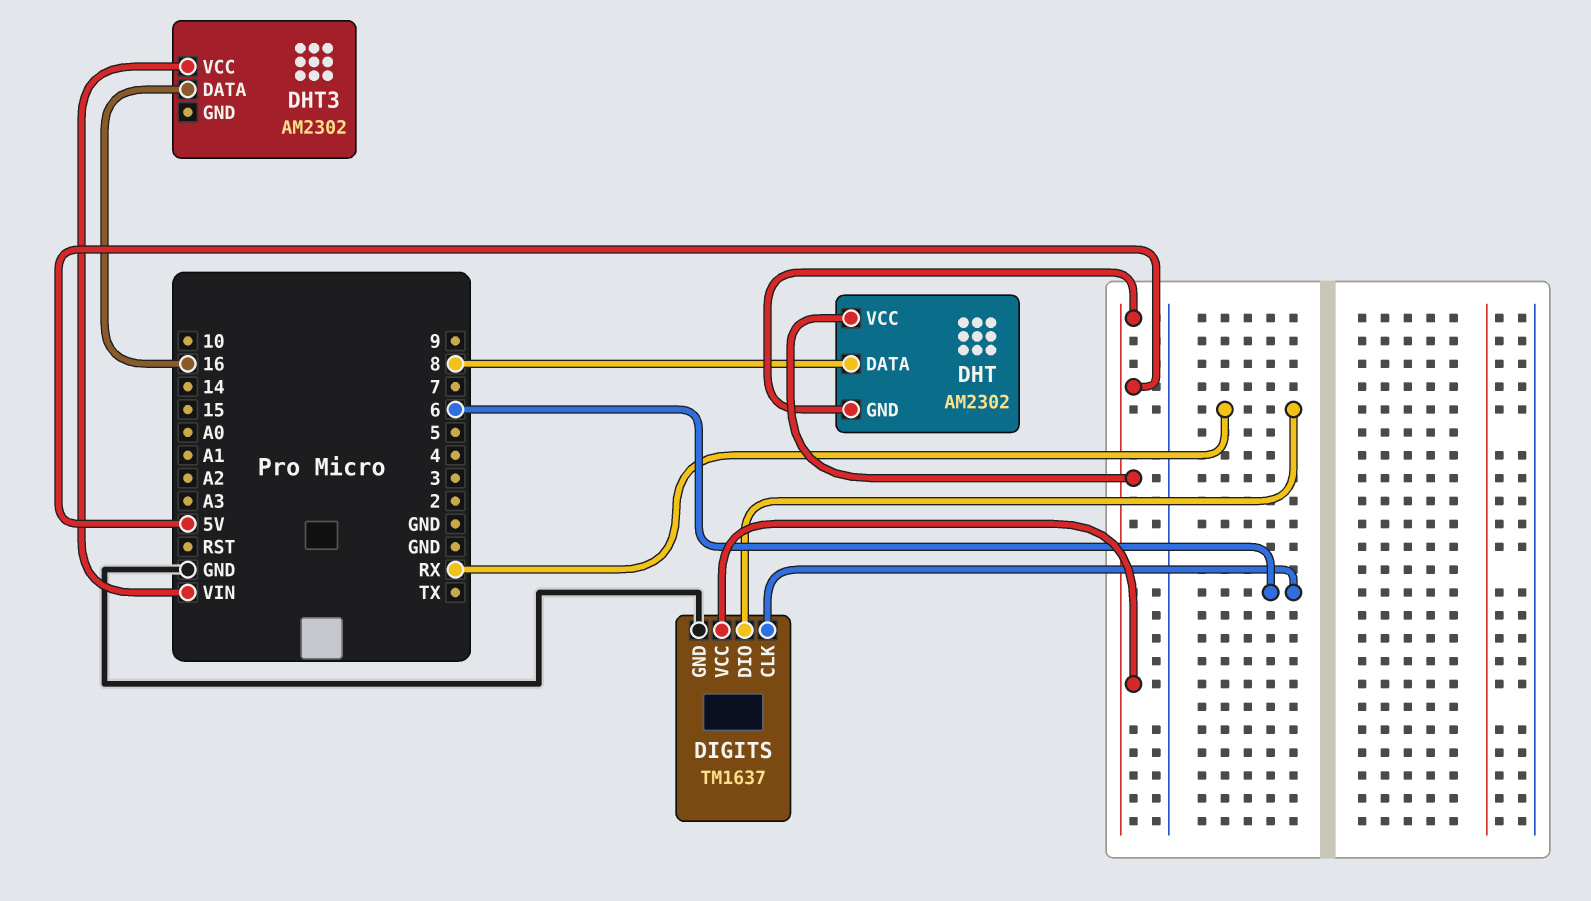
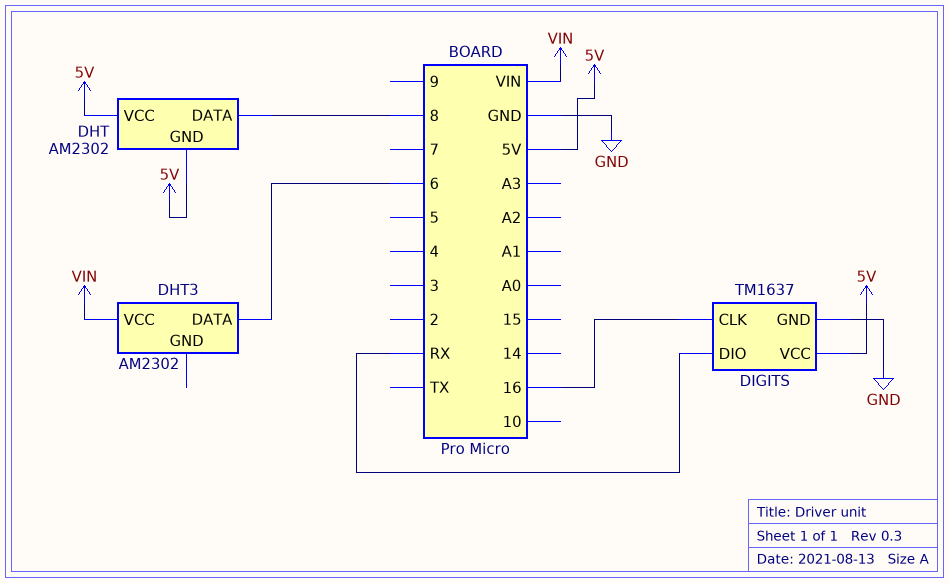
DHT3 pin DATA: 16 -> 6
DIGITS pin CLK: 6 -> 16

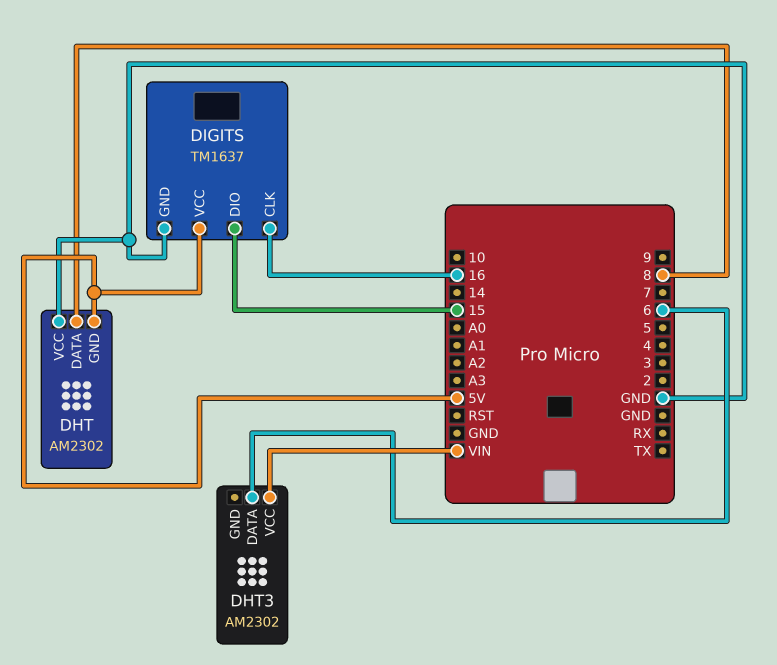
DHT pin VCC: 5V -> GND
DIGITS pin DIO: RX -> 15

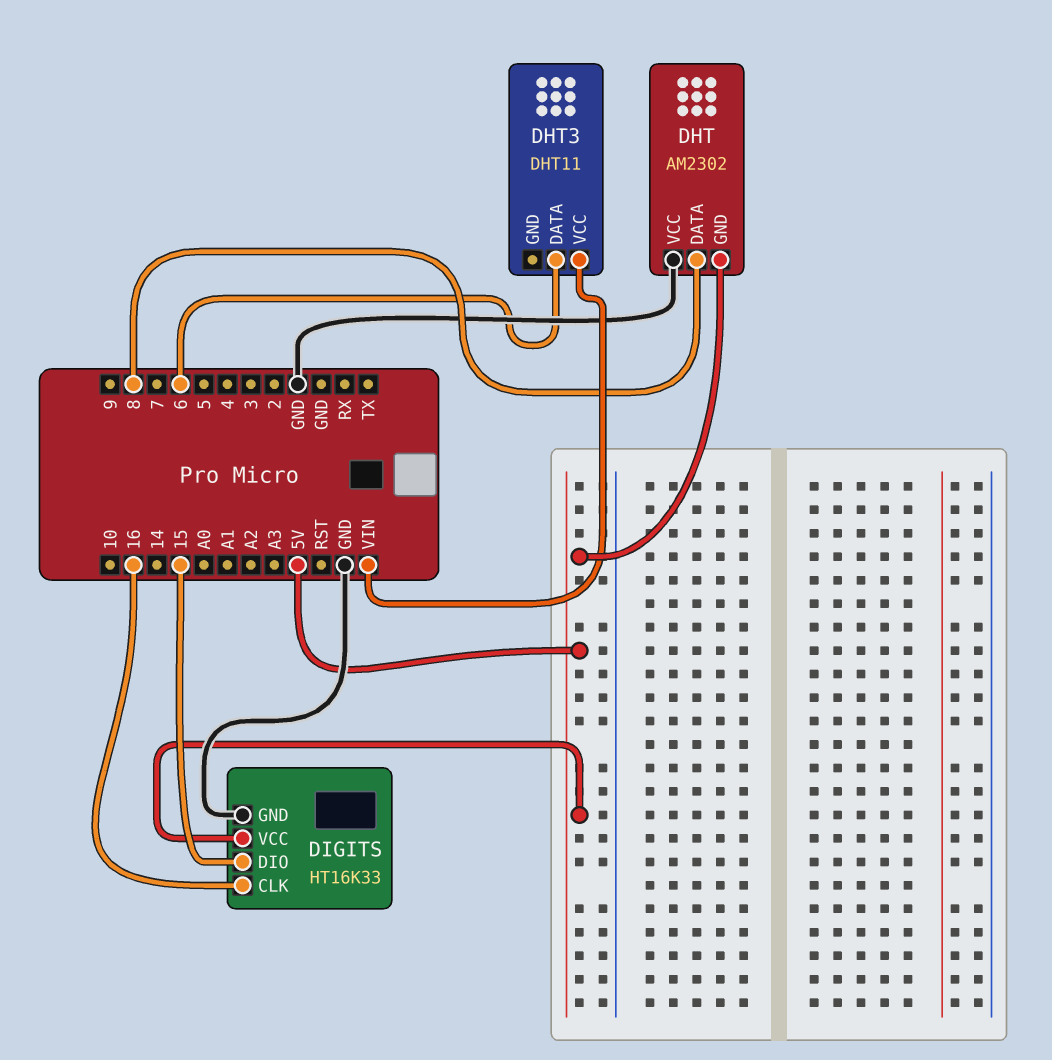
DHT3: AM2302 -> DHT11
DIGITS: TM1637 -> HT16K33

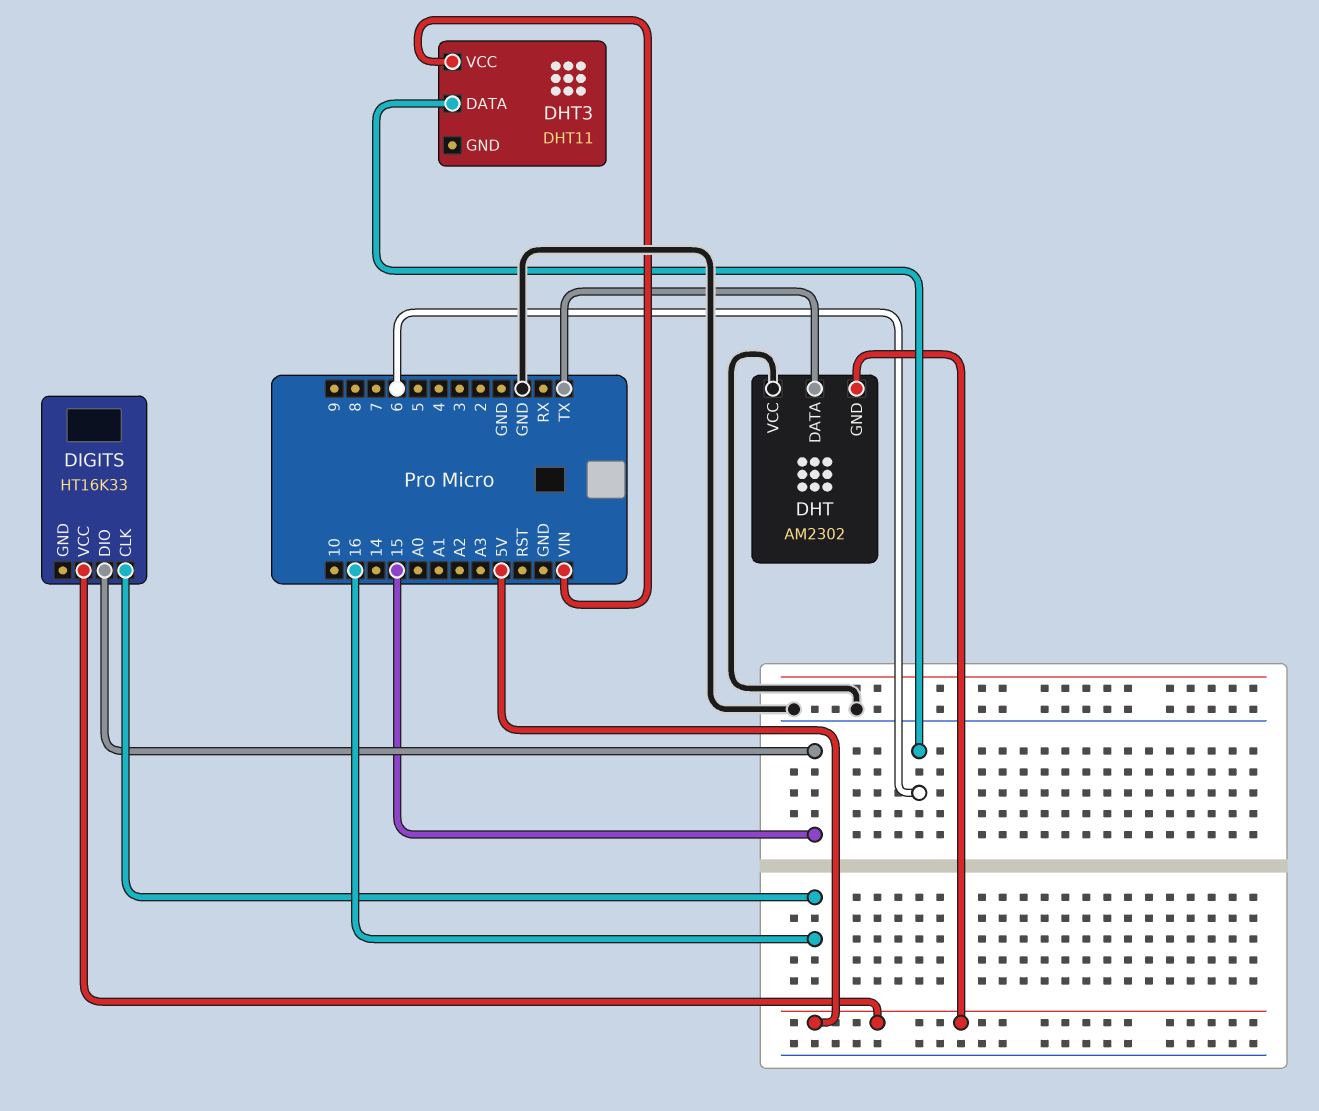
DHT pin DATA: 8 -> TX
DIGITS pin GND: GND -> none

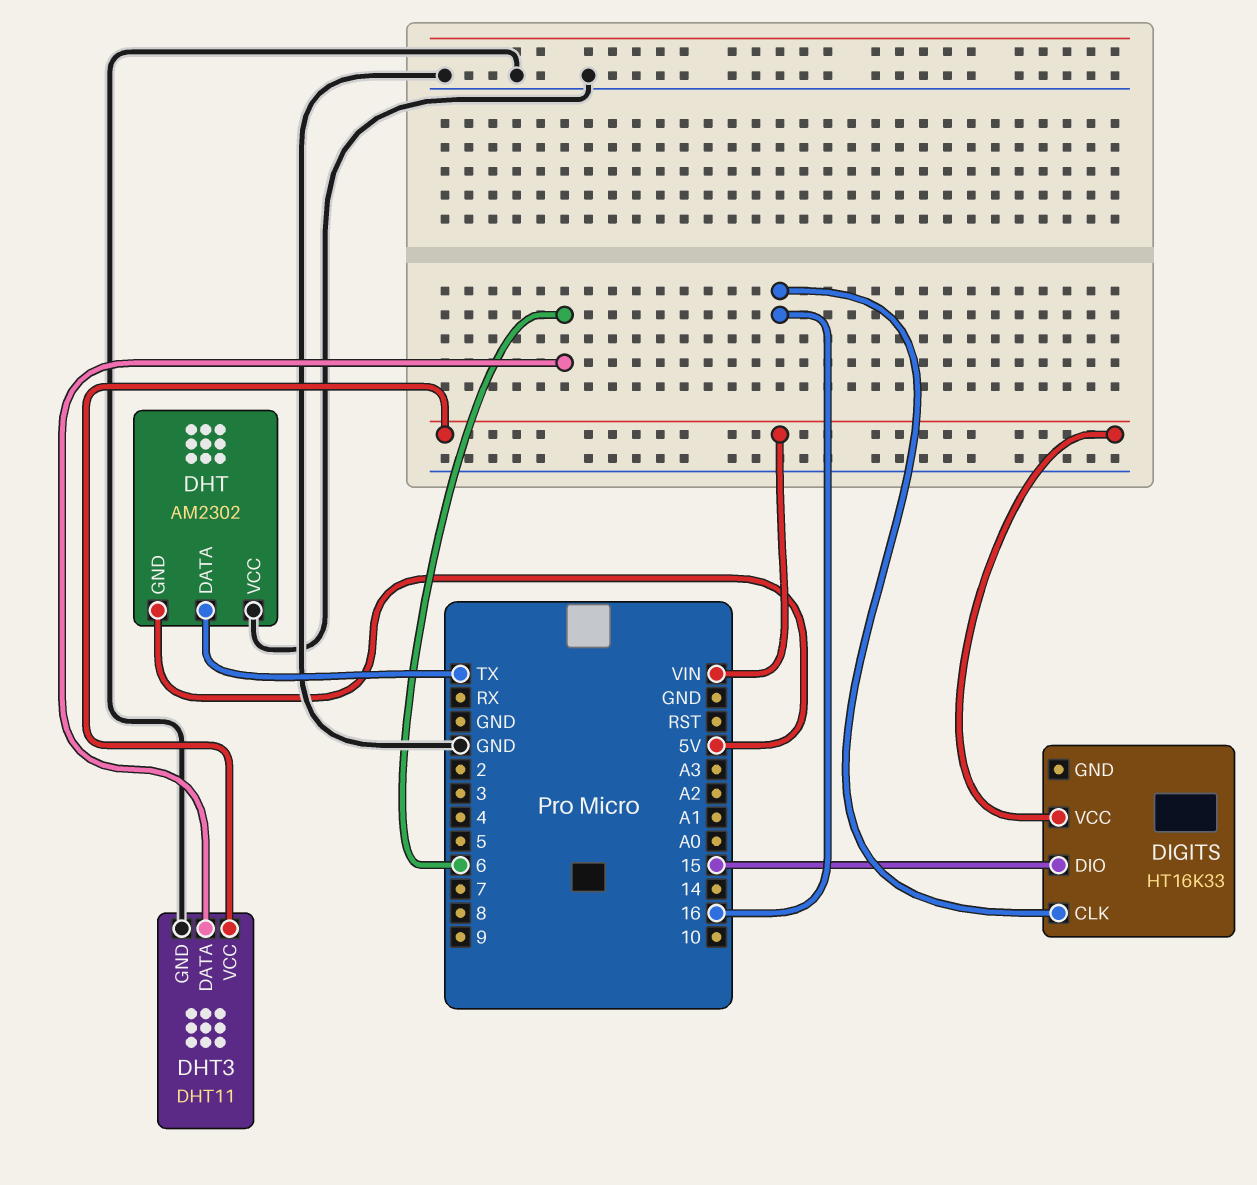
DHT3 pin GND: none -> GND
DIGITS pin VCC: 5V -> VIN

